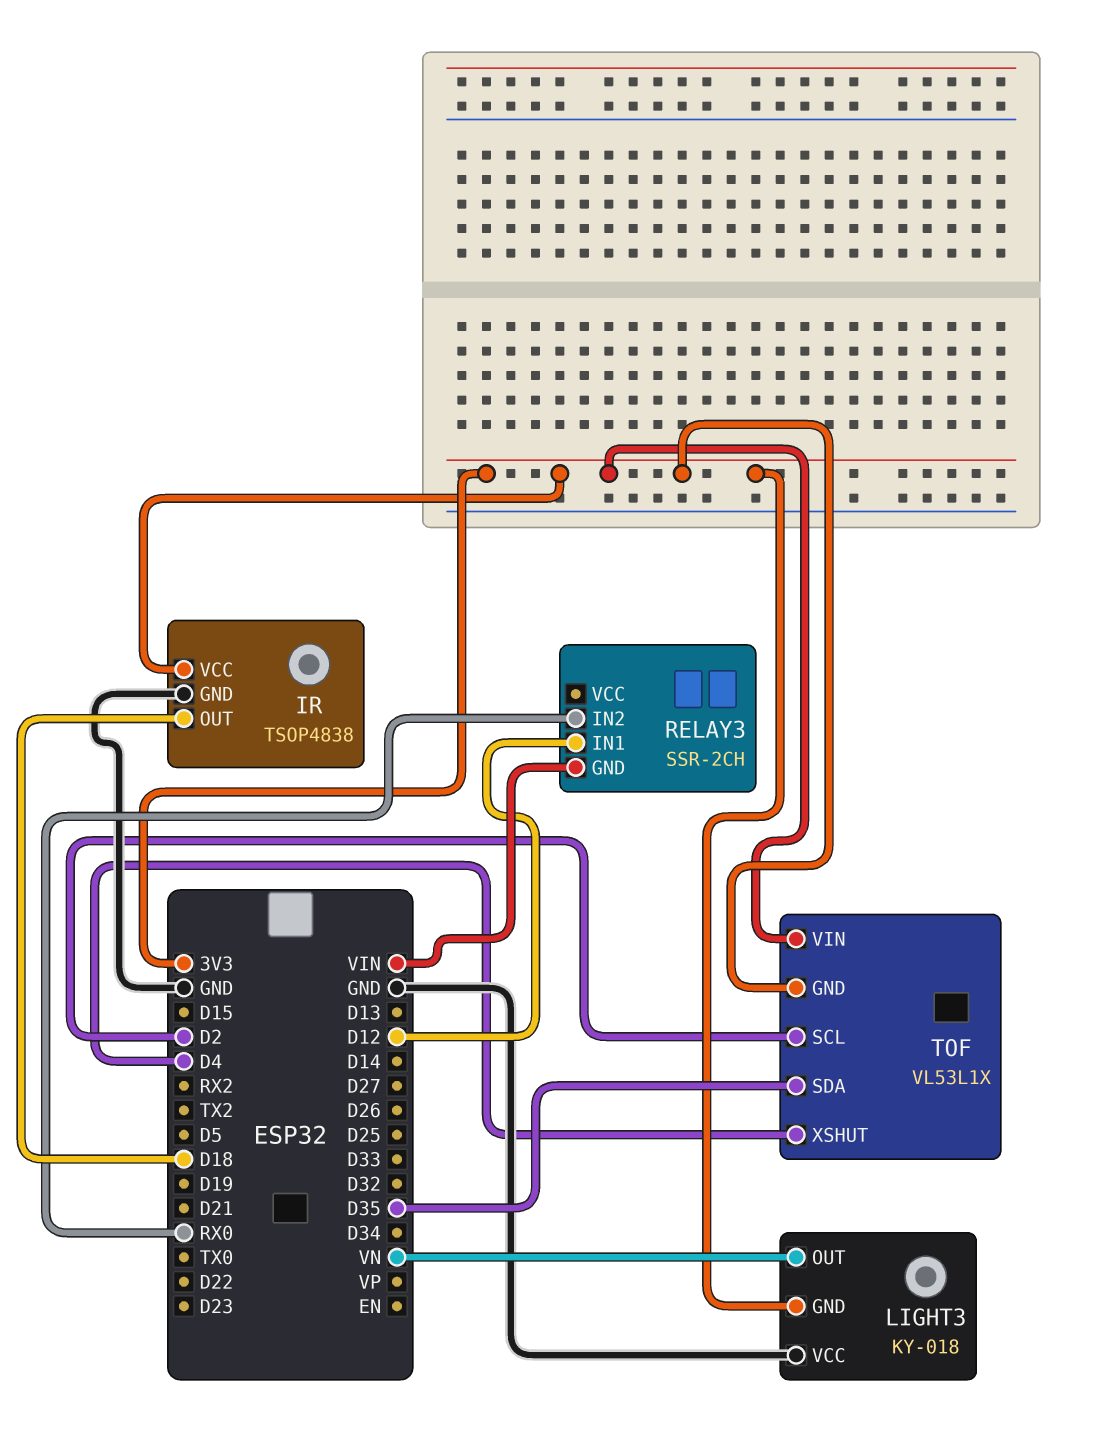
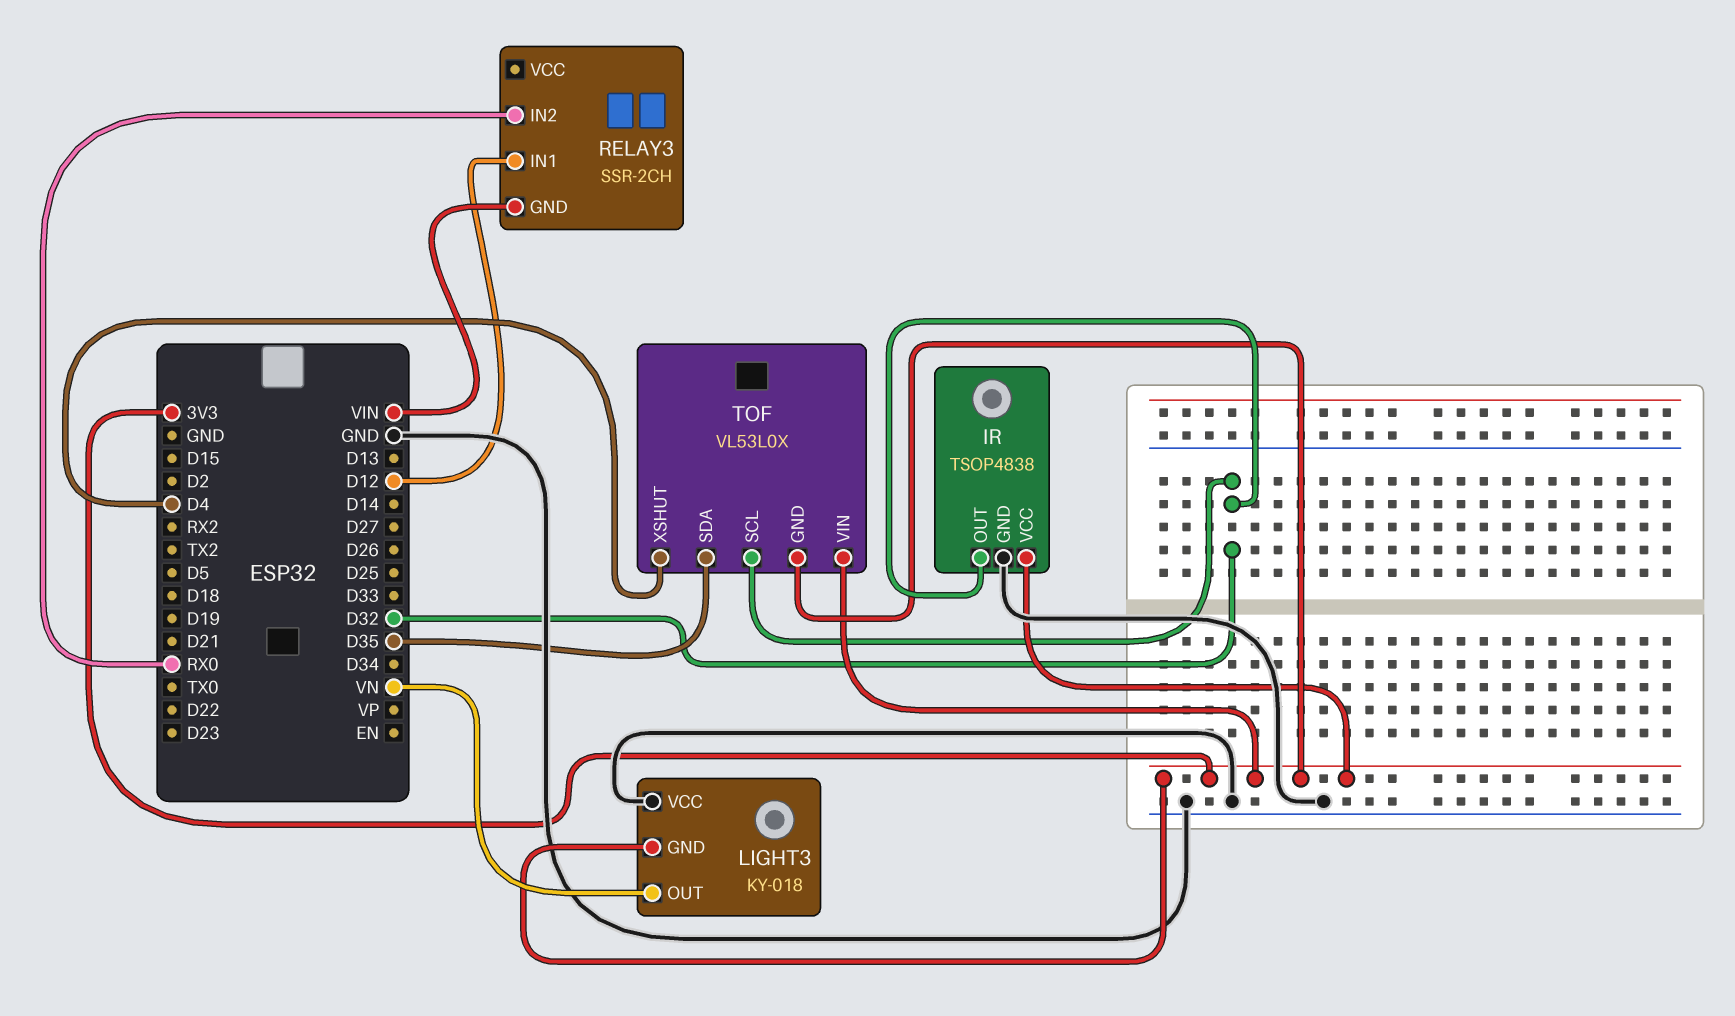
IR pin OUT: D18 -> D32
TOF: VL53L1X -> VL53L0X
TOF pin SCL: D2 -> D32

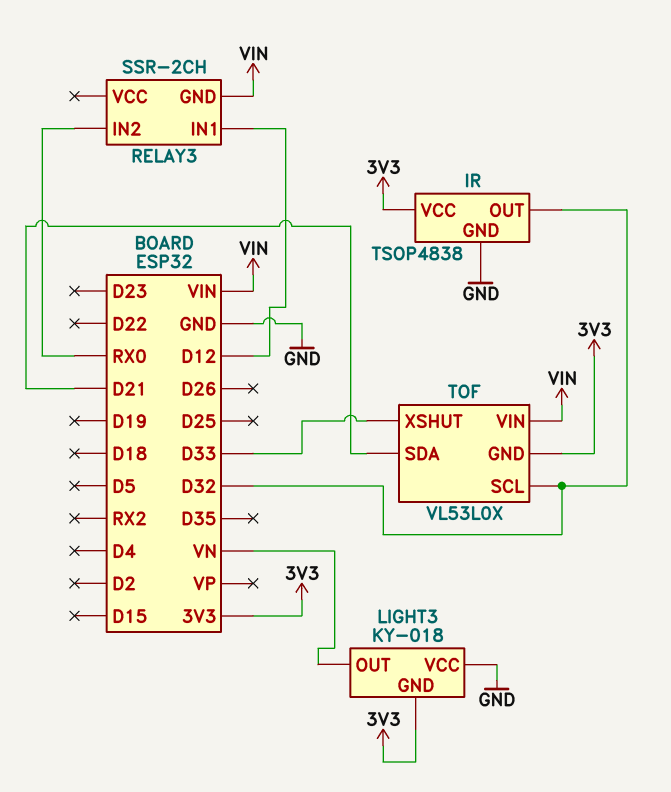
TOF pin SDA: D35 -> D21
TOF pin VIN: 3V3 -> VIN
TOF pin XSHUT: D4 -> D33

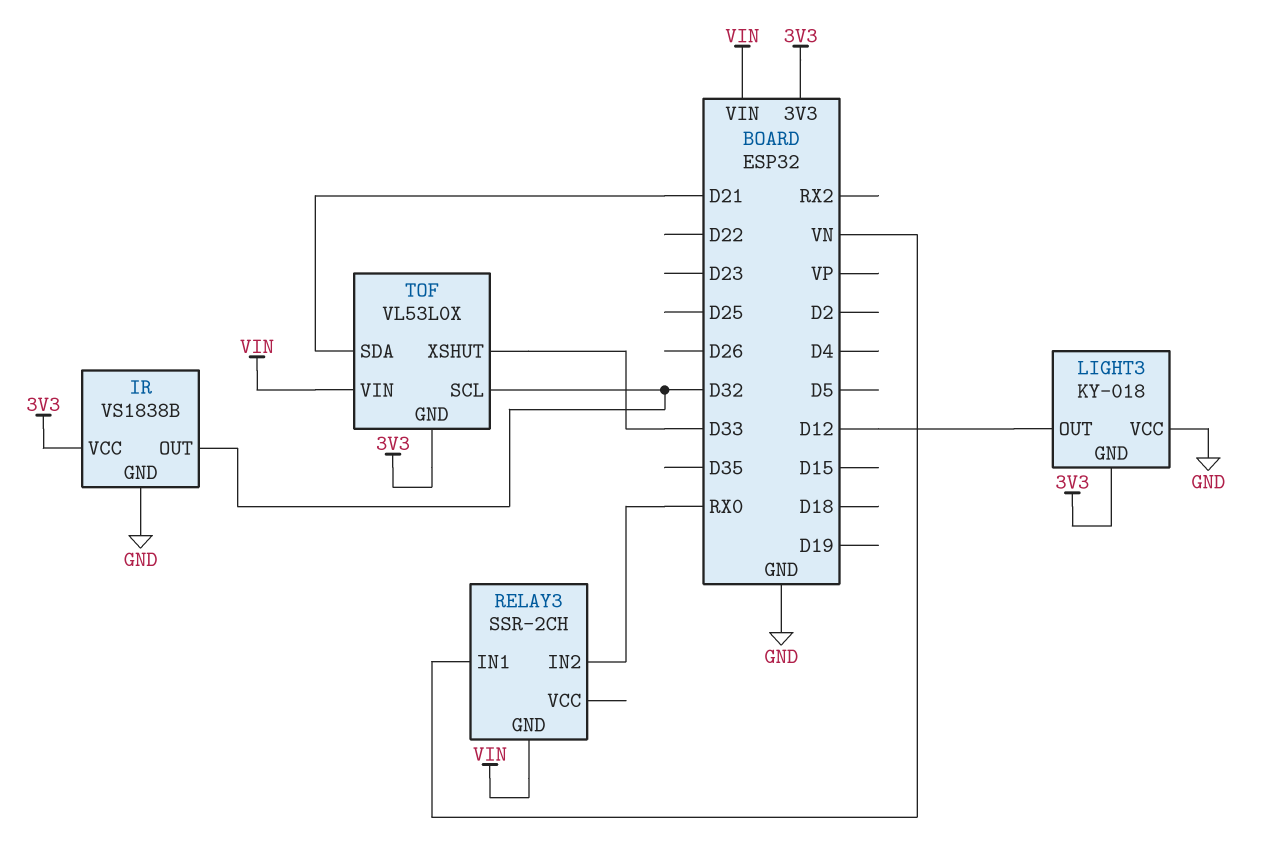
IR: TSOP4838 -> VS1838B
LIGHT3 pin OUT: VN -> D12
RELAY3 pin IN1: D12 -> VN

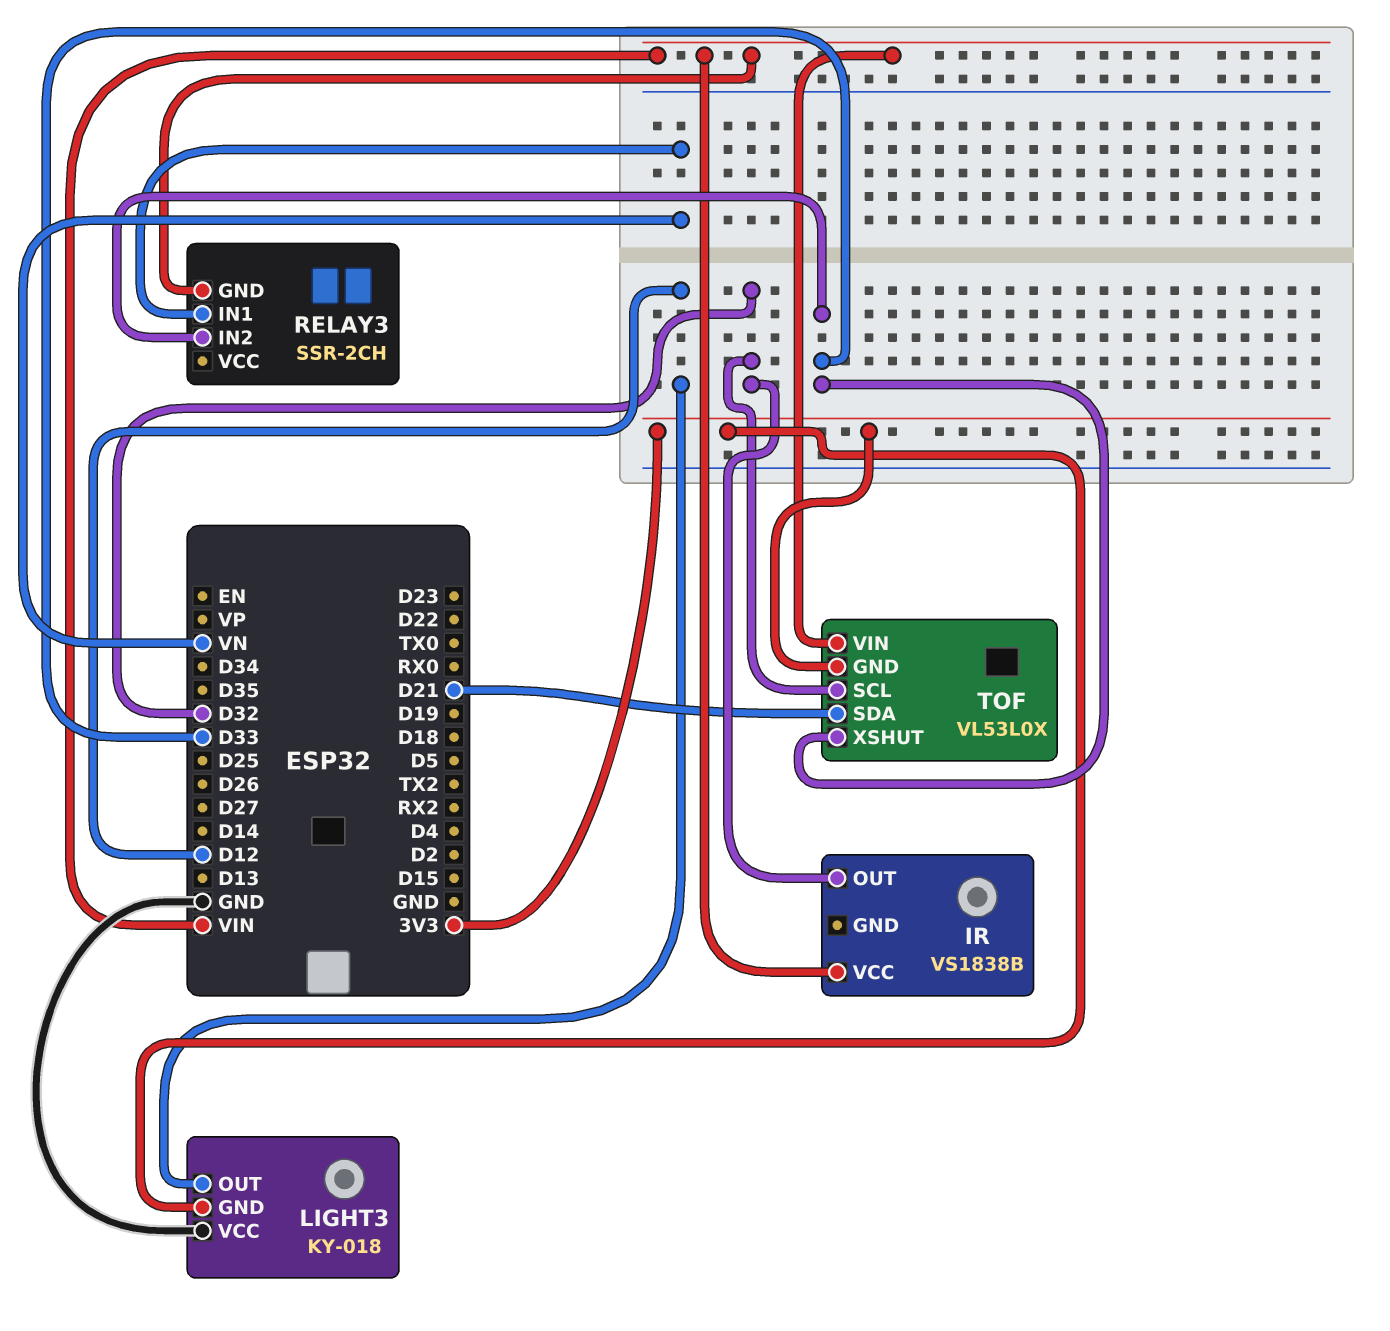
IR pin GND: GND -> none
IR pin VCC: 3V3 -> VIN
RELAY3 pin IN2: RX0 -> D33

